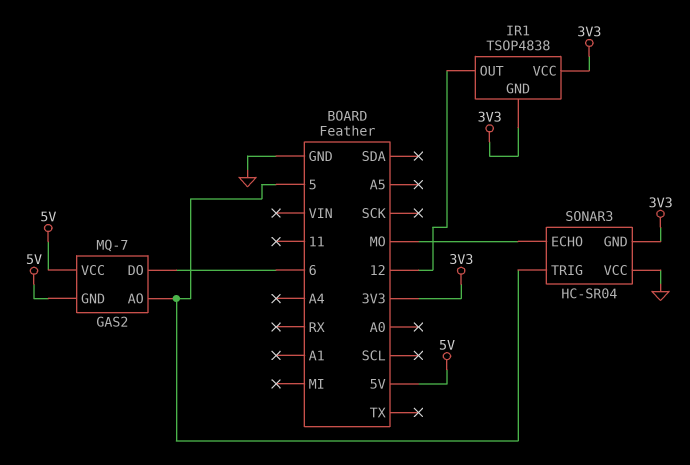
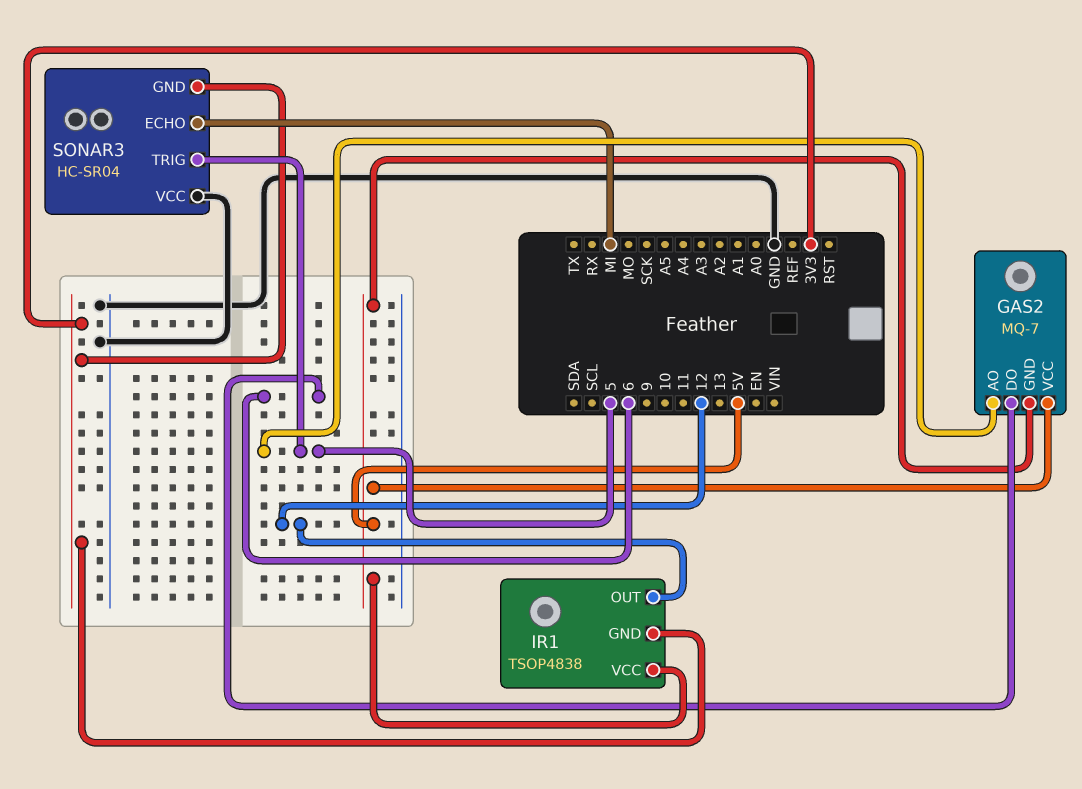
IR1 pin VCC: 3V3 -> 5V
SONAR3 pin ECHO: MO -> MI

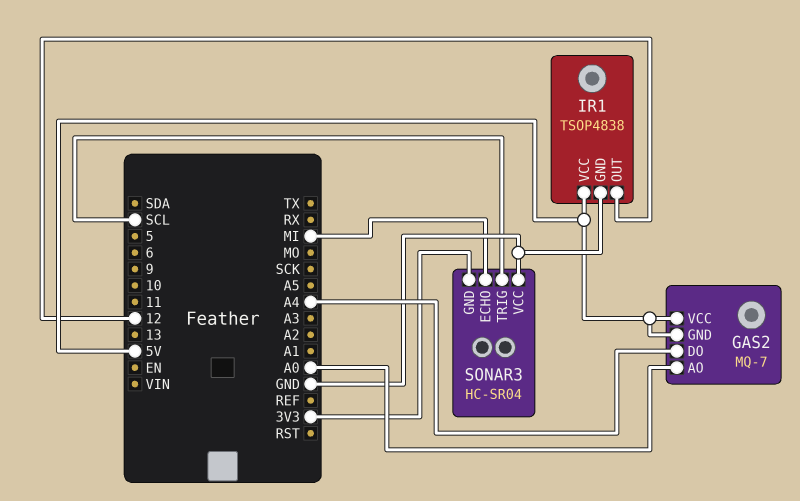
GAS2 pin AO: 5 -> A0
GAS2 pin DO: 6 -> A4
IR1 pin GND: 3V3 -> GND
SONAR3 pin TRIG: 5 -> SCL

